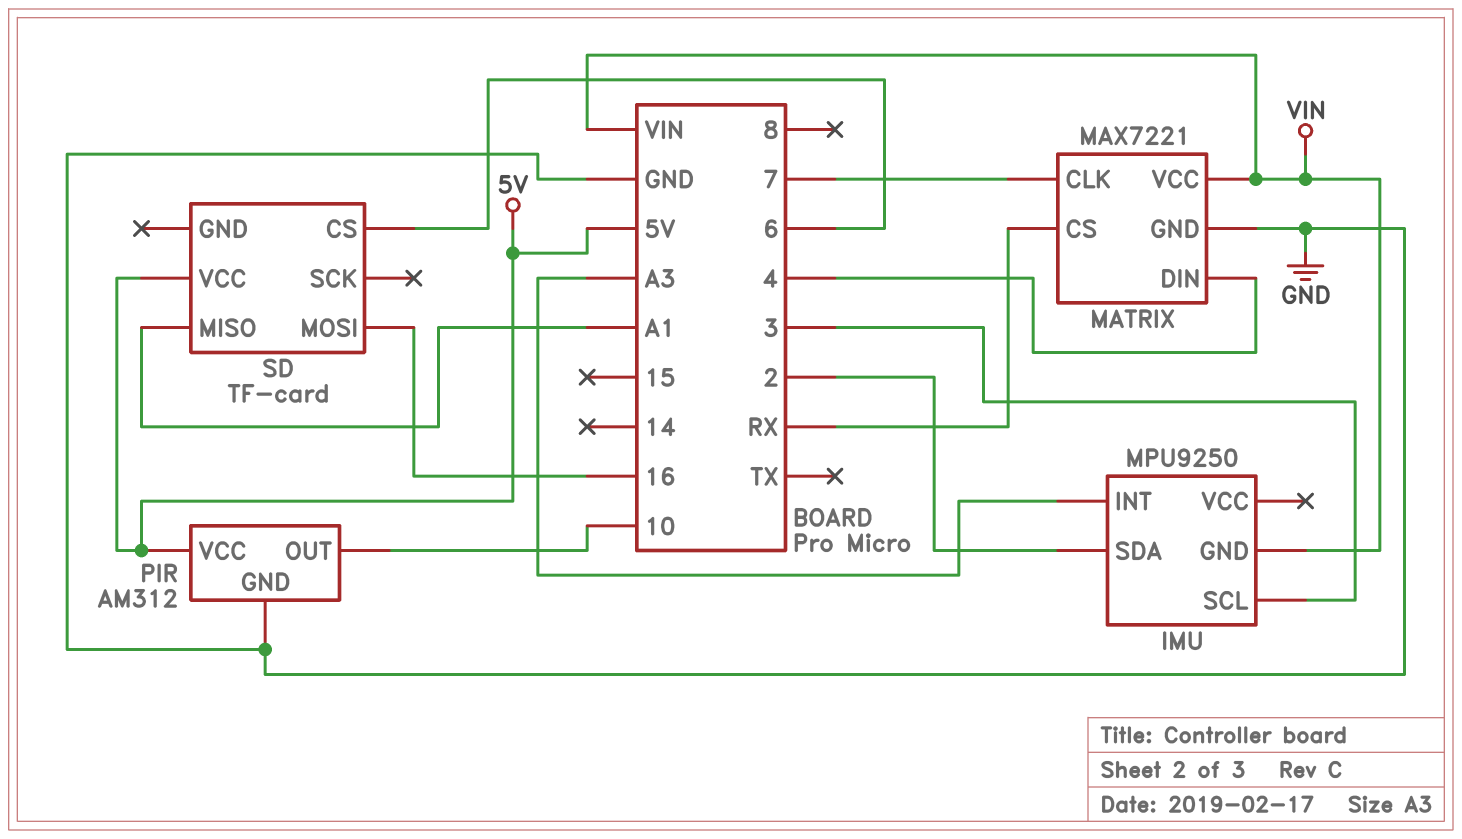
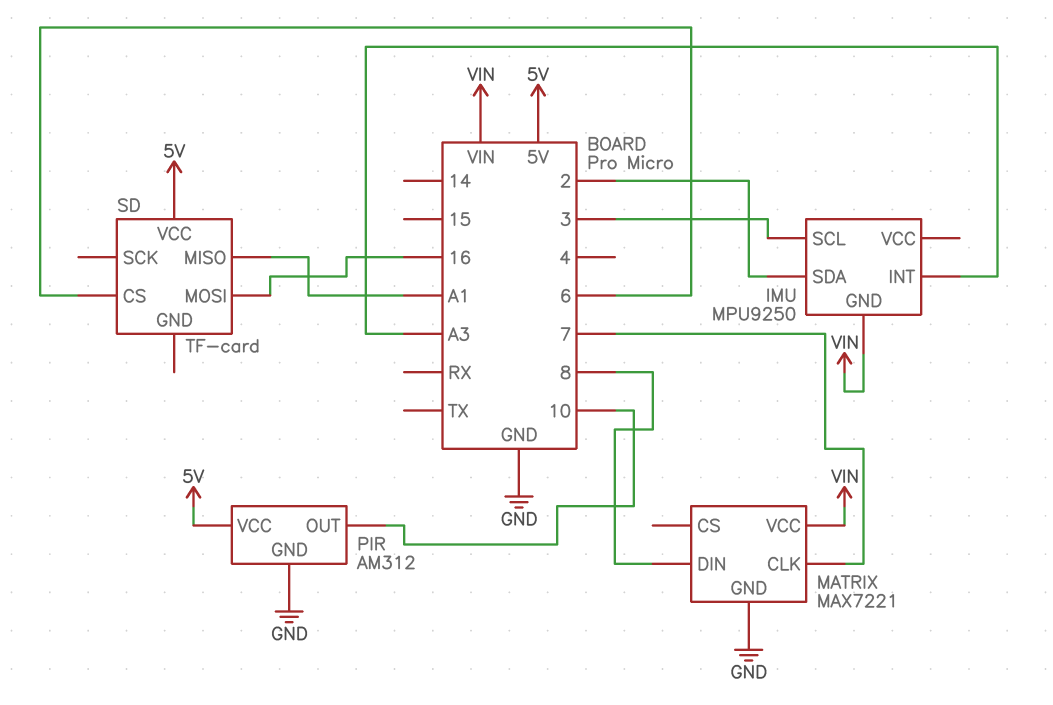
MATRIX pin CS: RX -> none
MATRIX pin DIN: 4 -> 8

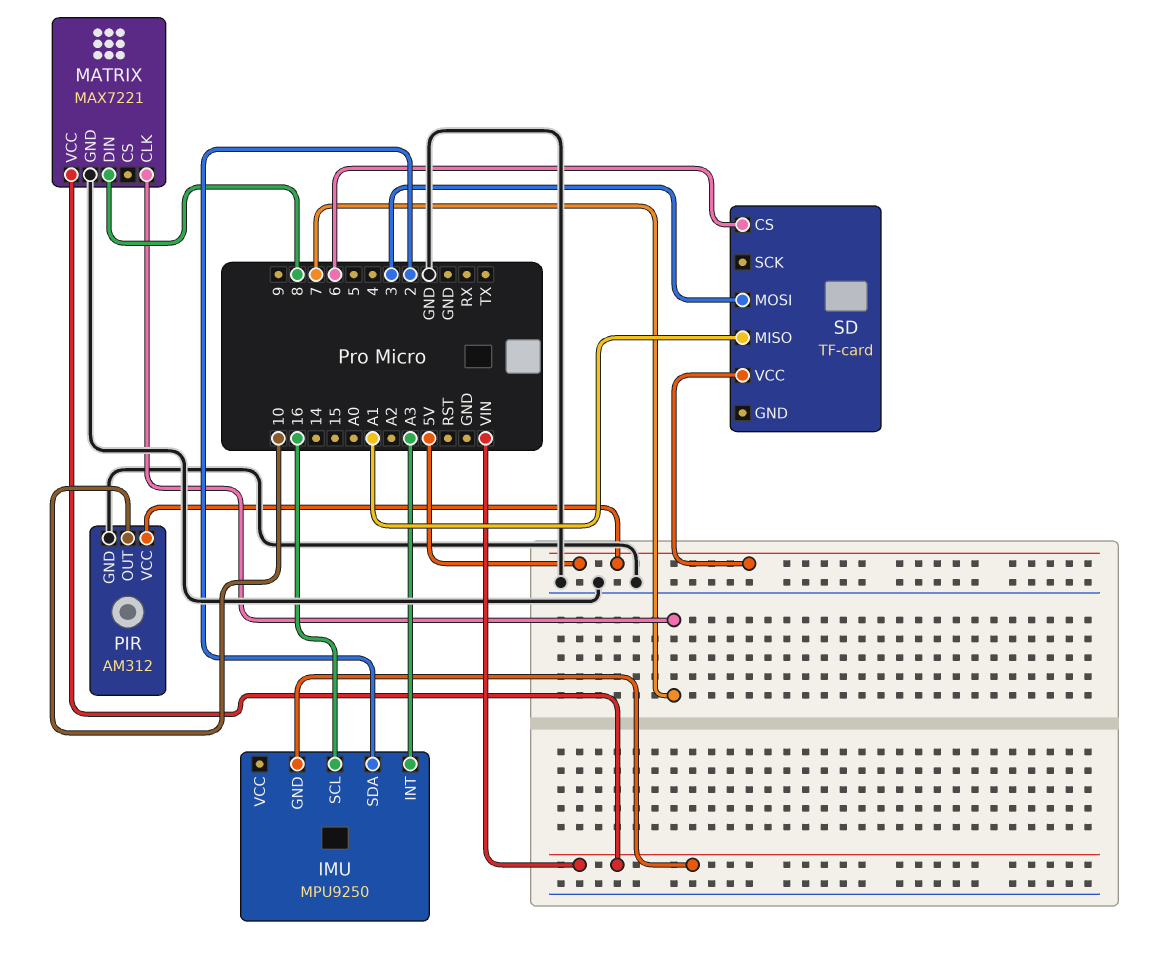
IMU pin SCL: 3 -> 16
SD pin MOSI: 16 -> 3

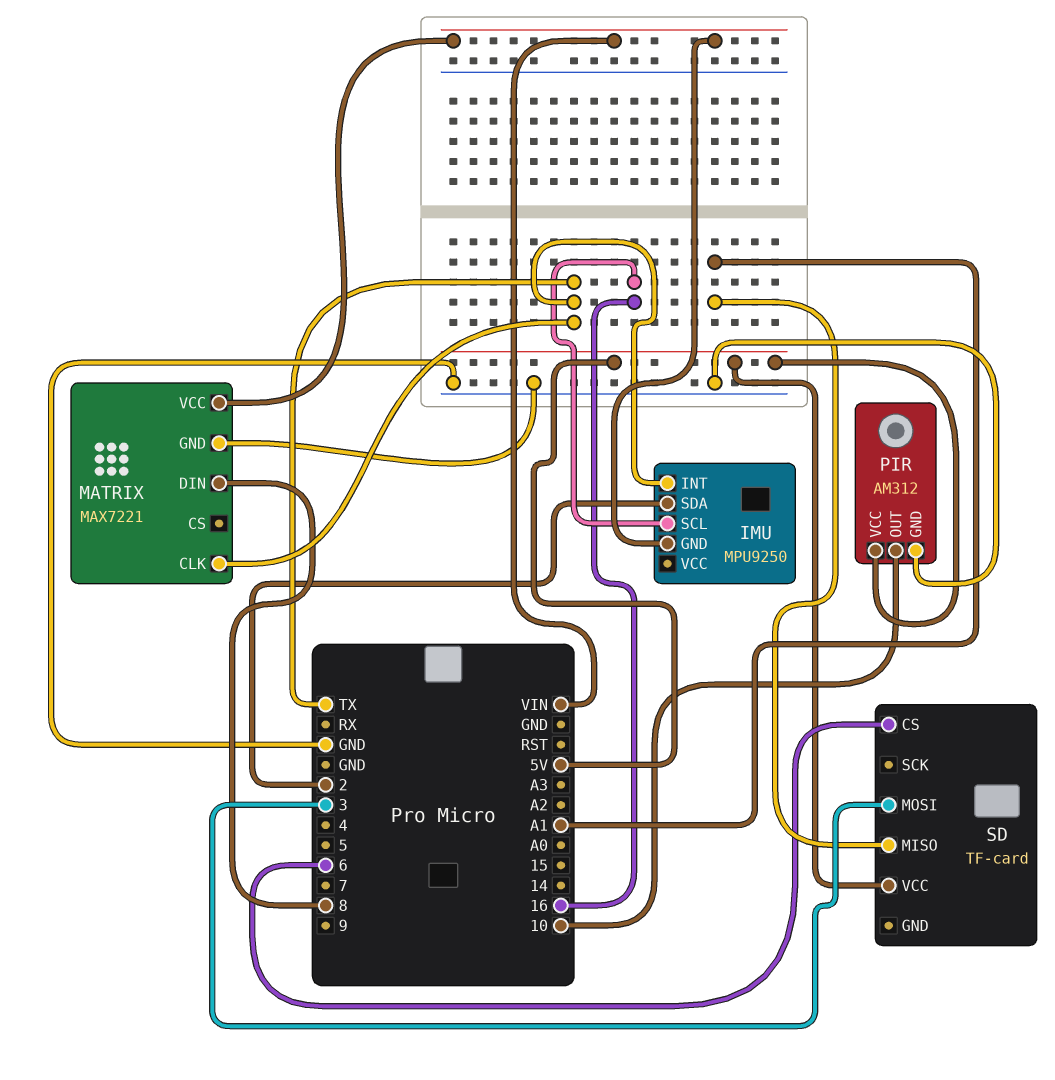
IMU pin INT: A3 -> TX
MATRIX pin CLK: 7 -> TX

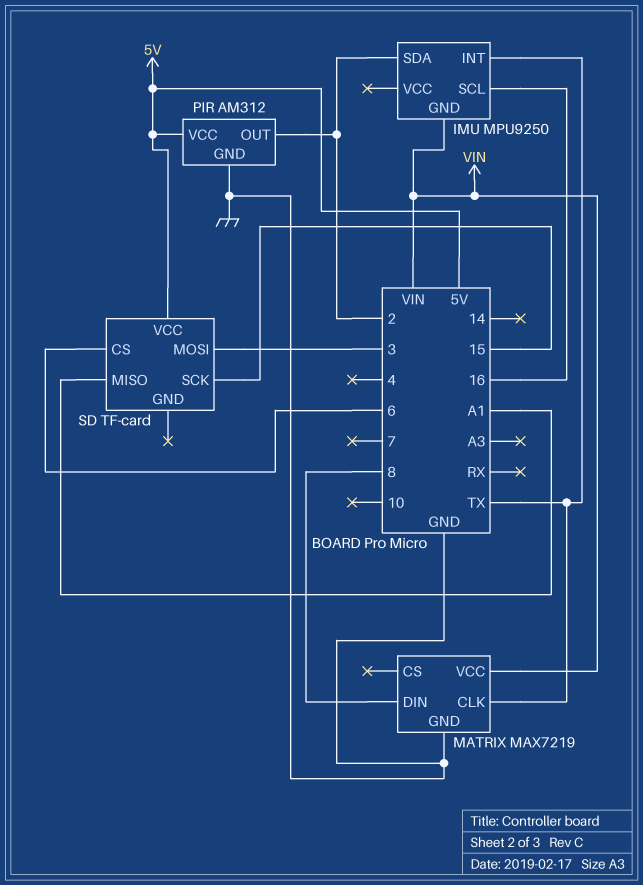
MATRIX: MAX7221 -> MAX7219
PIR pin OUT: 10 -> 2
SD pin SCK: none -> 15

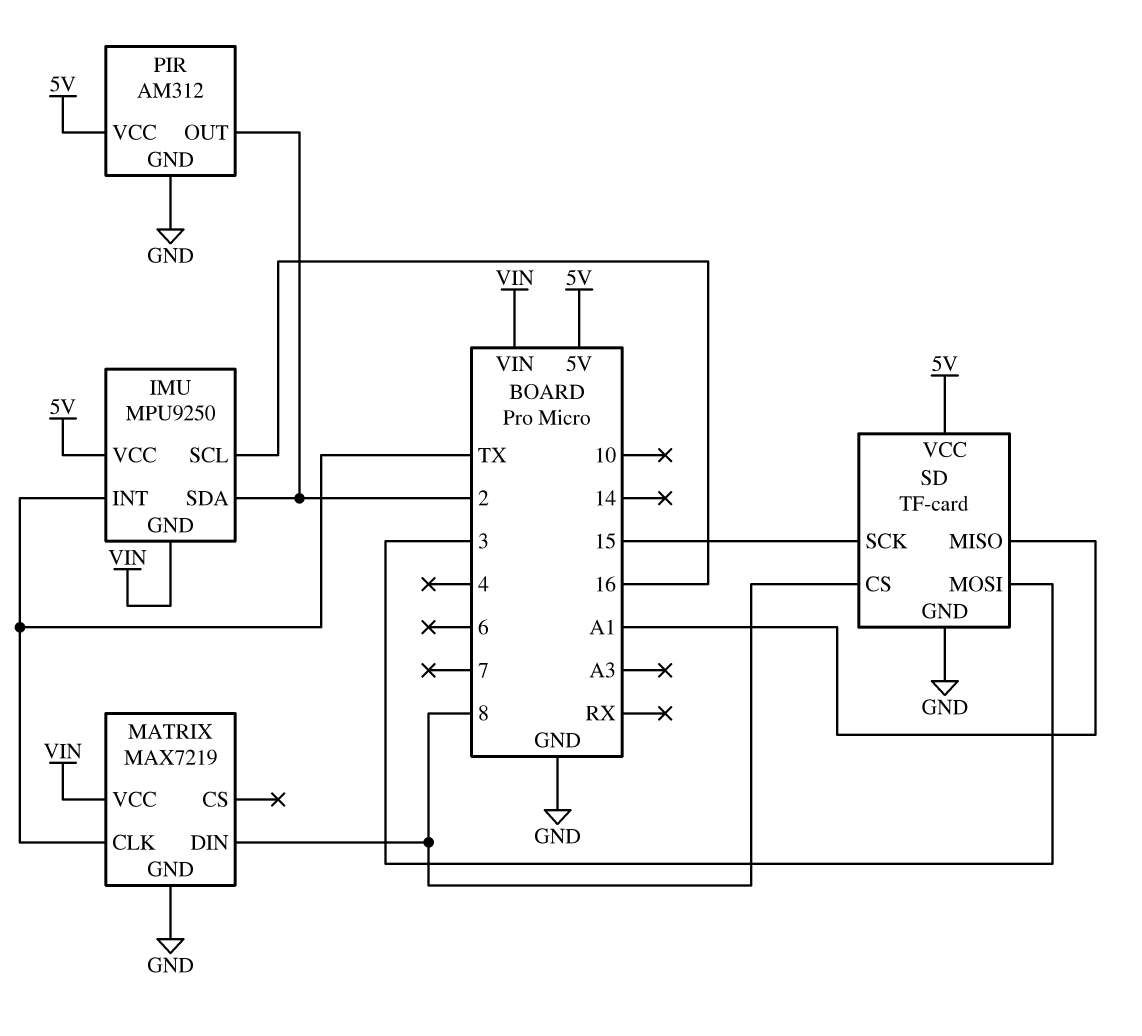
IMU pin VCC: none -> 5V
SD pin CS: 6 -> 8
SD pin GND: none -> GND

